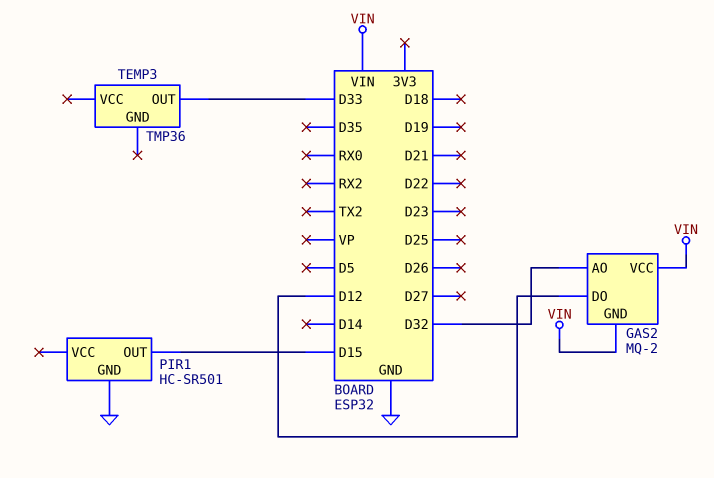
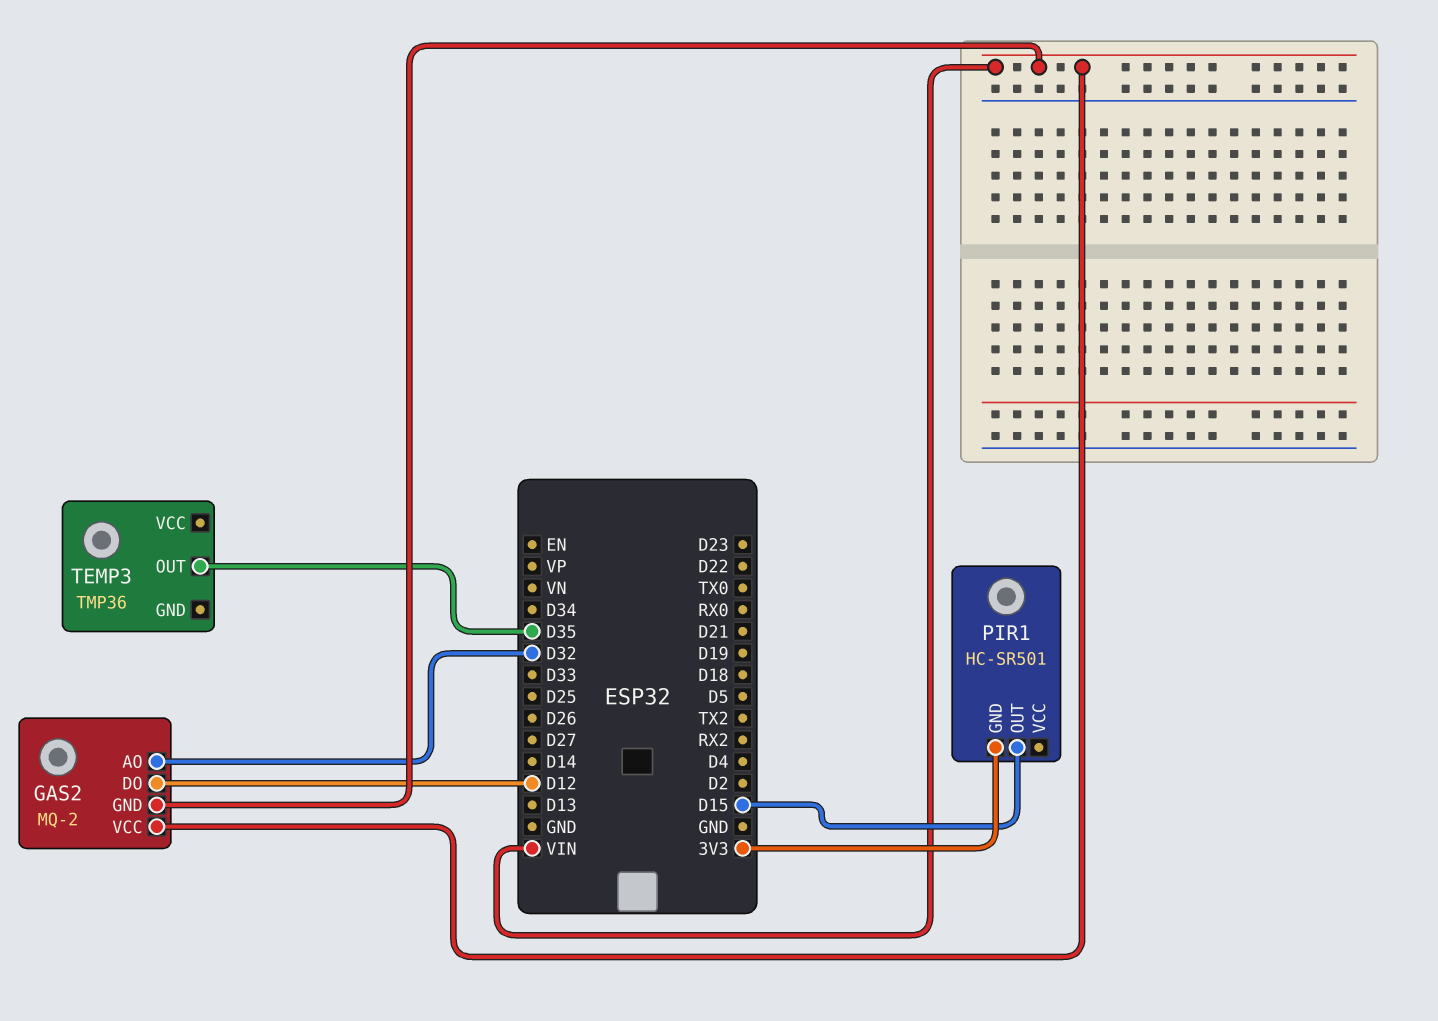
PIR1 pin GND: GND -> 3V3
TEMP3 pin OUT: D33 -> D35

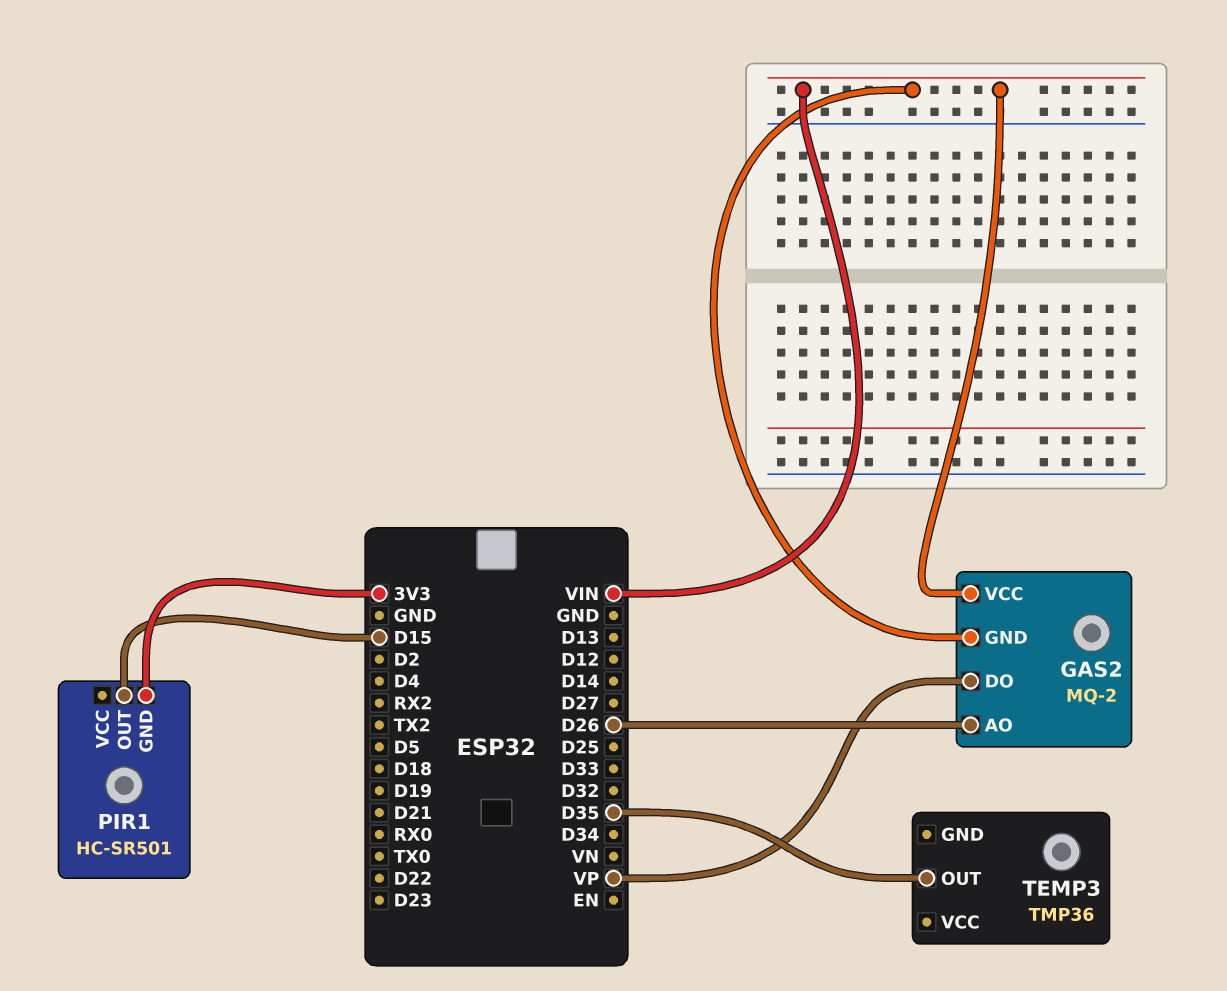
GAS2 pin AO: D32 -> D26
GAS2 pin DO: D12 -> VP

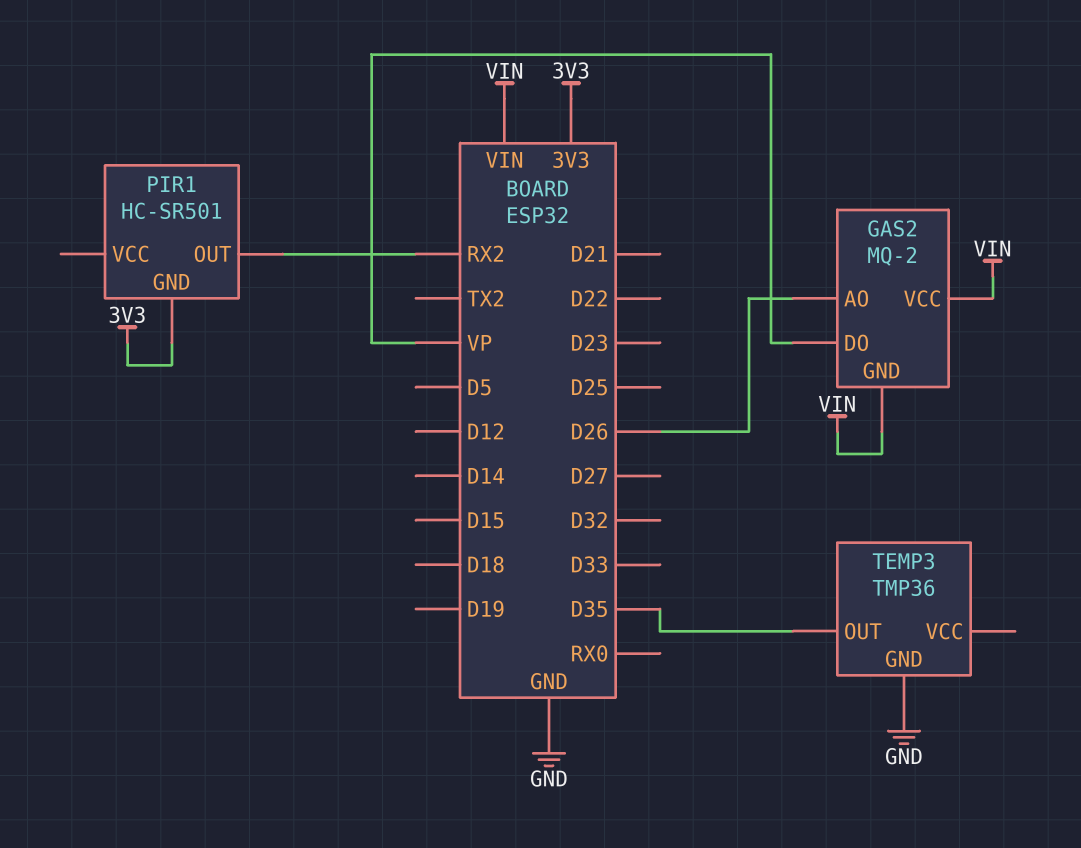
PIR1 pin OUT: D15 -> RX2
TEMP3 pin GND: none -> GND

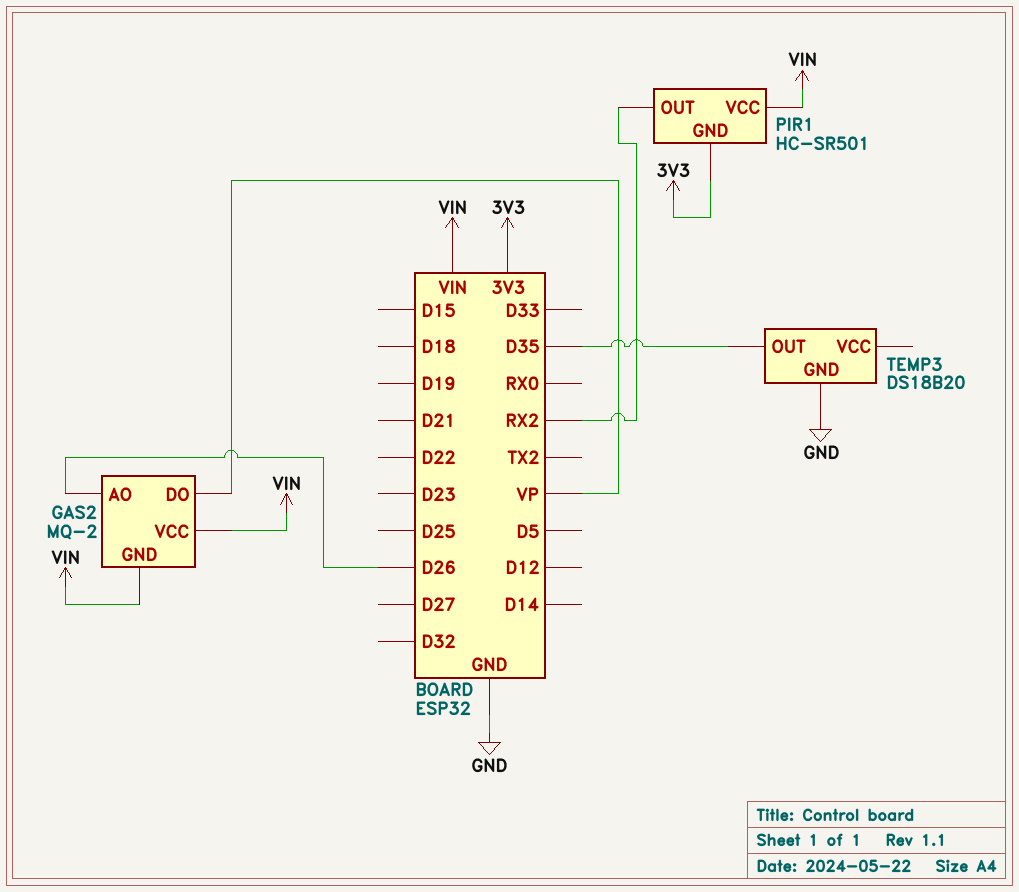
PIR1 pin VCC: none -> VIN
TEMP3: TMP36 -> DS18B20

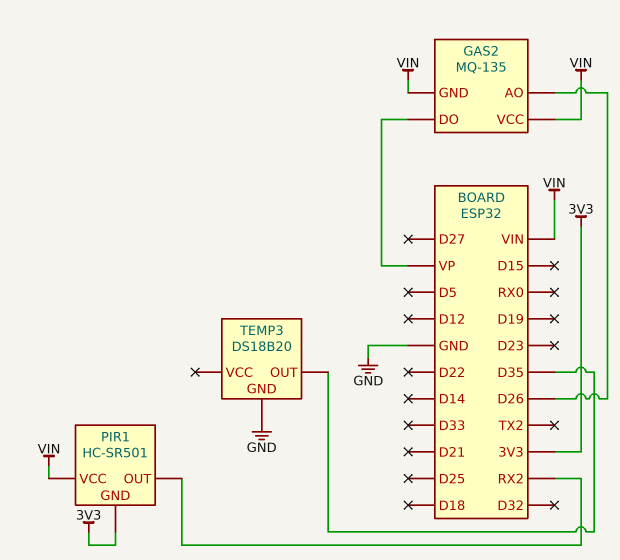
GAS2: MQ-2 -> MQ-135

